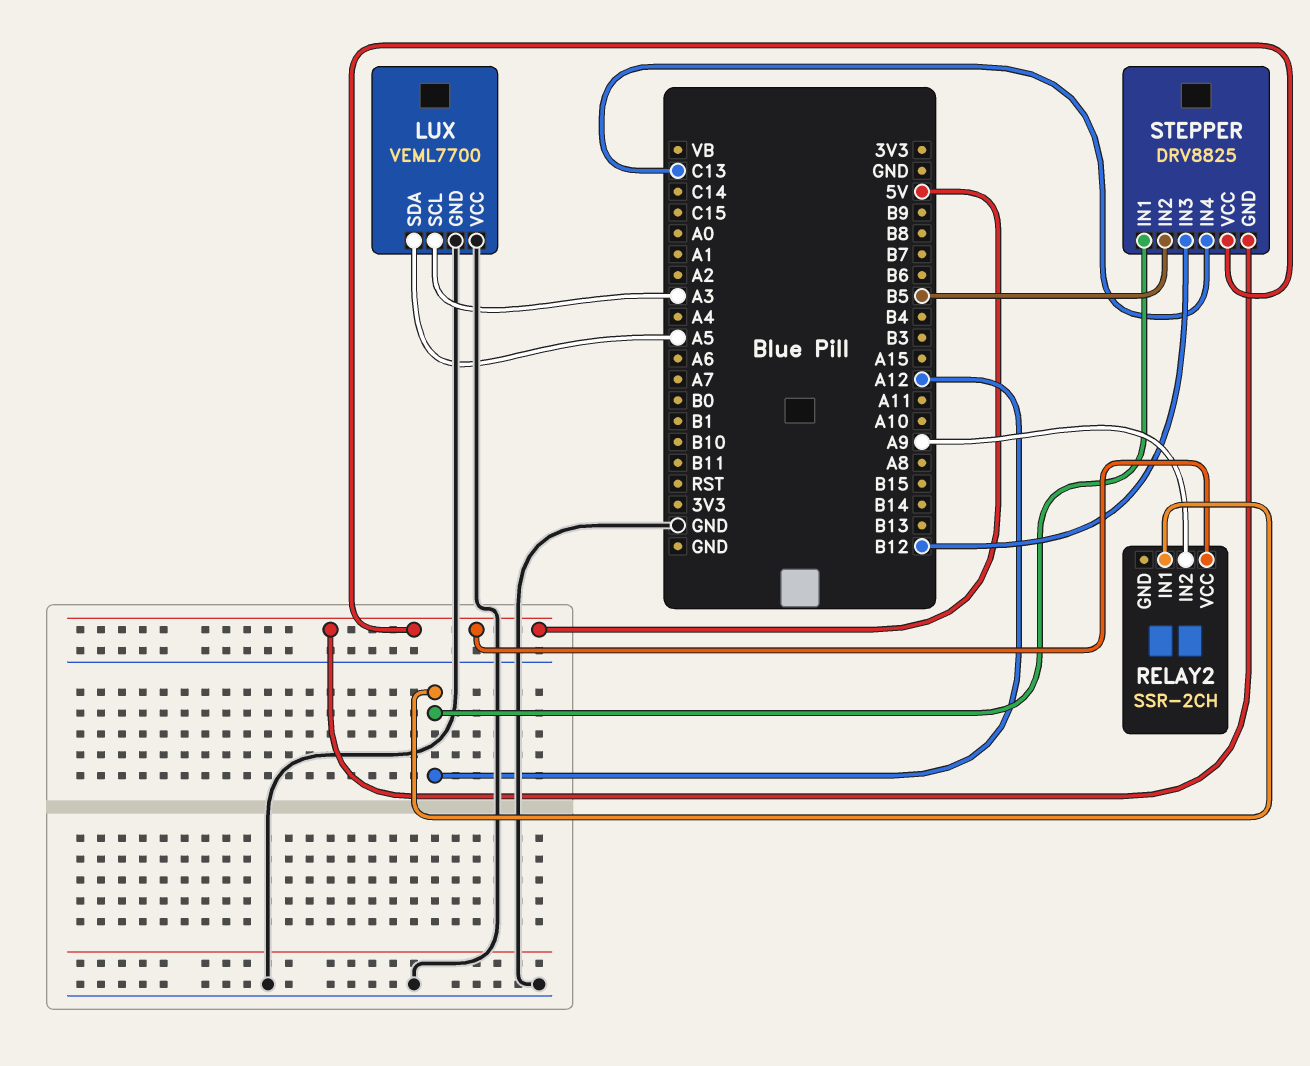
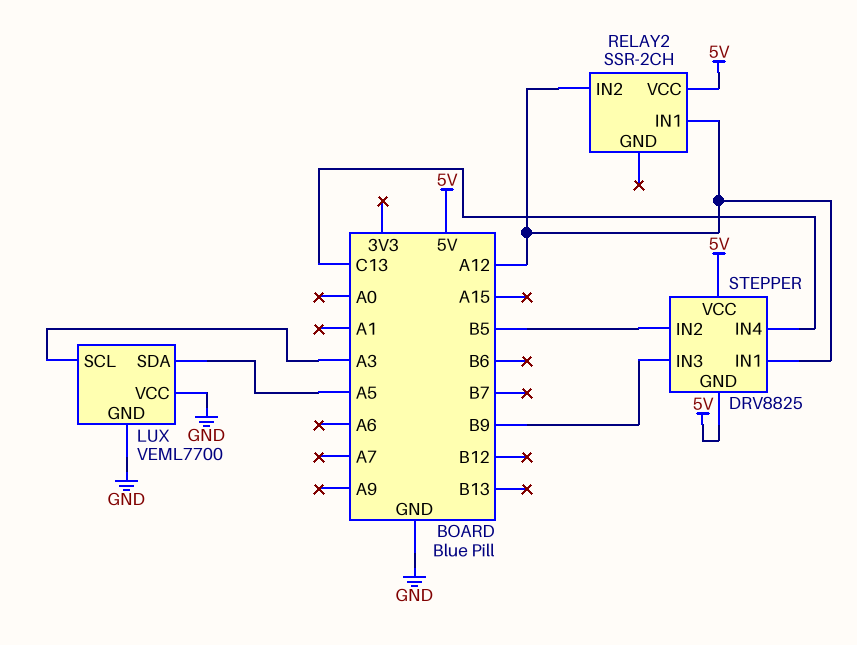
RELAY2 pin IN2: A9 -> A12
STEPPER pin IN3: B12 -> B9

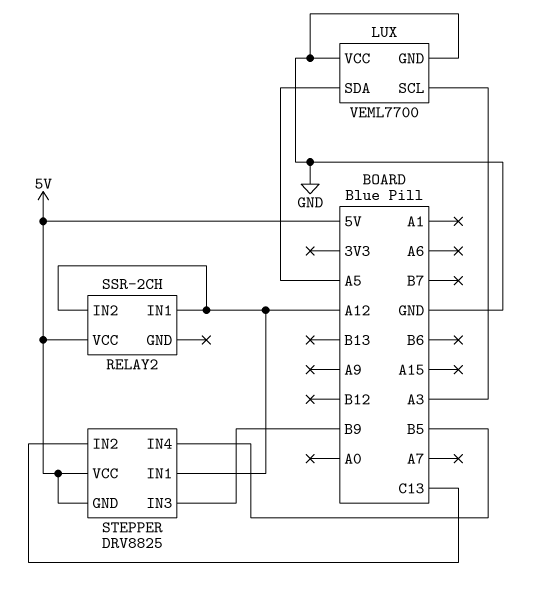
STEPPER pin IN2: B5 -> C13
STEPPER pin IN4: C13 -> B5

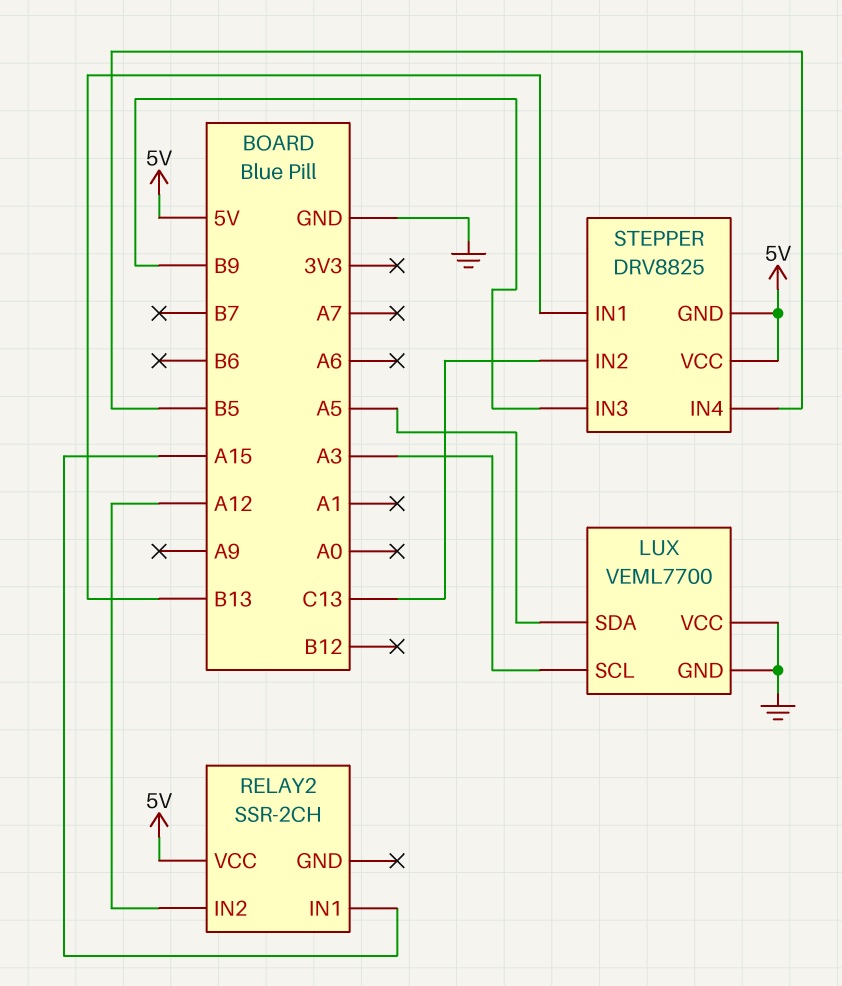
RELAY2 pin IN1: A12 -> A15
STEPPER pin IN1: A12 -> B13

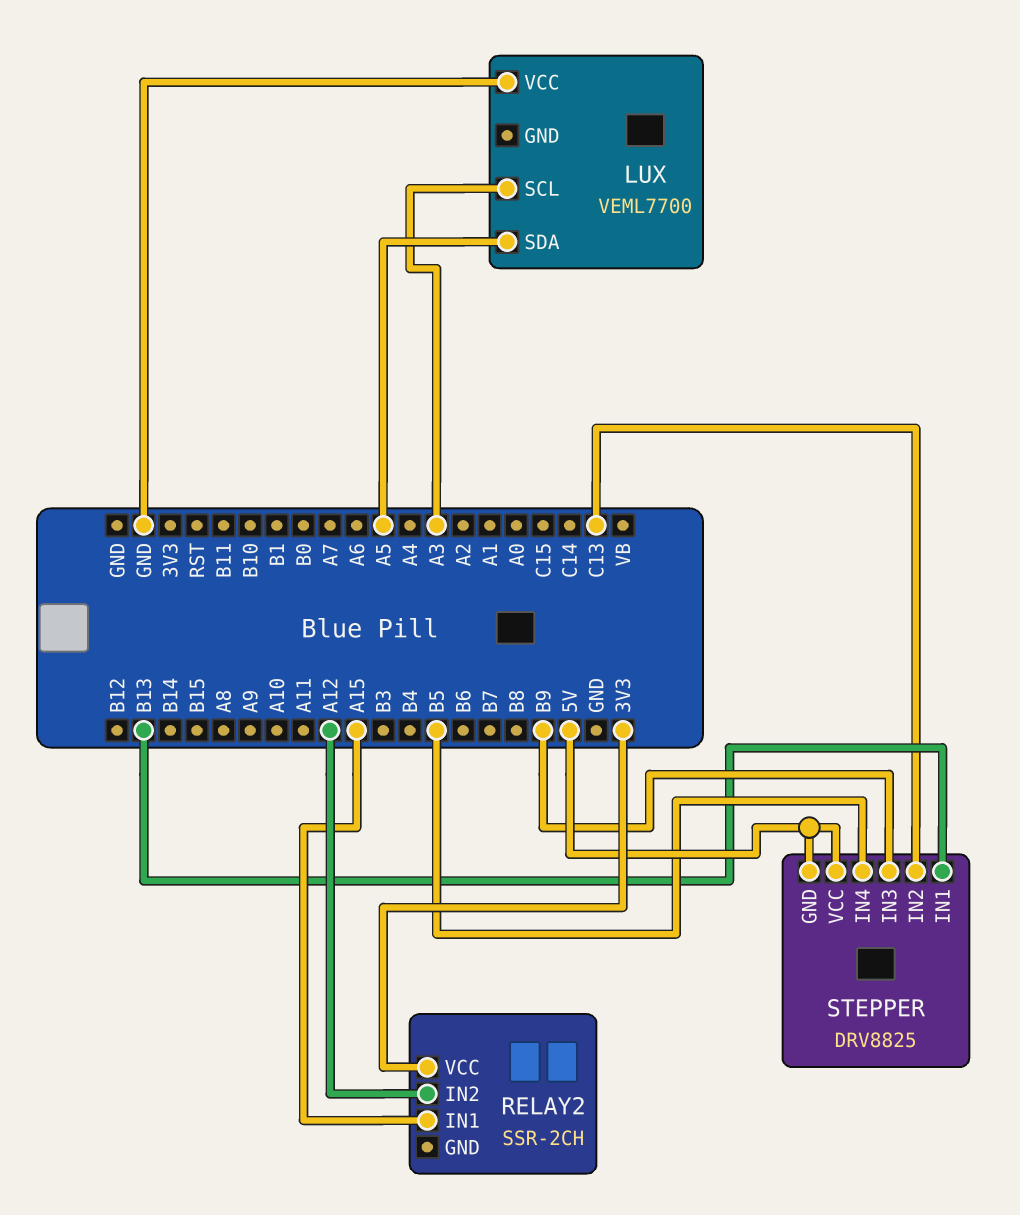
LUX pin GND: GND -> none
RELAY2 pin VCC: 5V -> 3V3

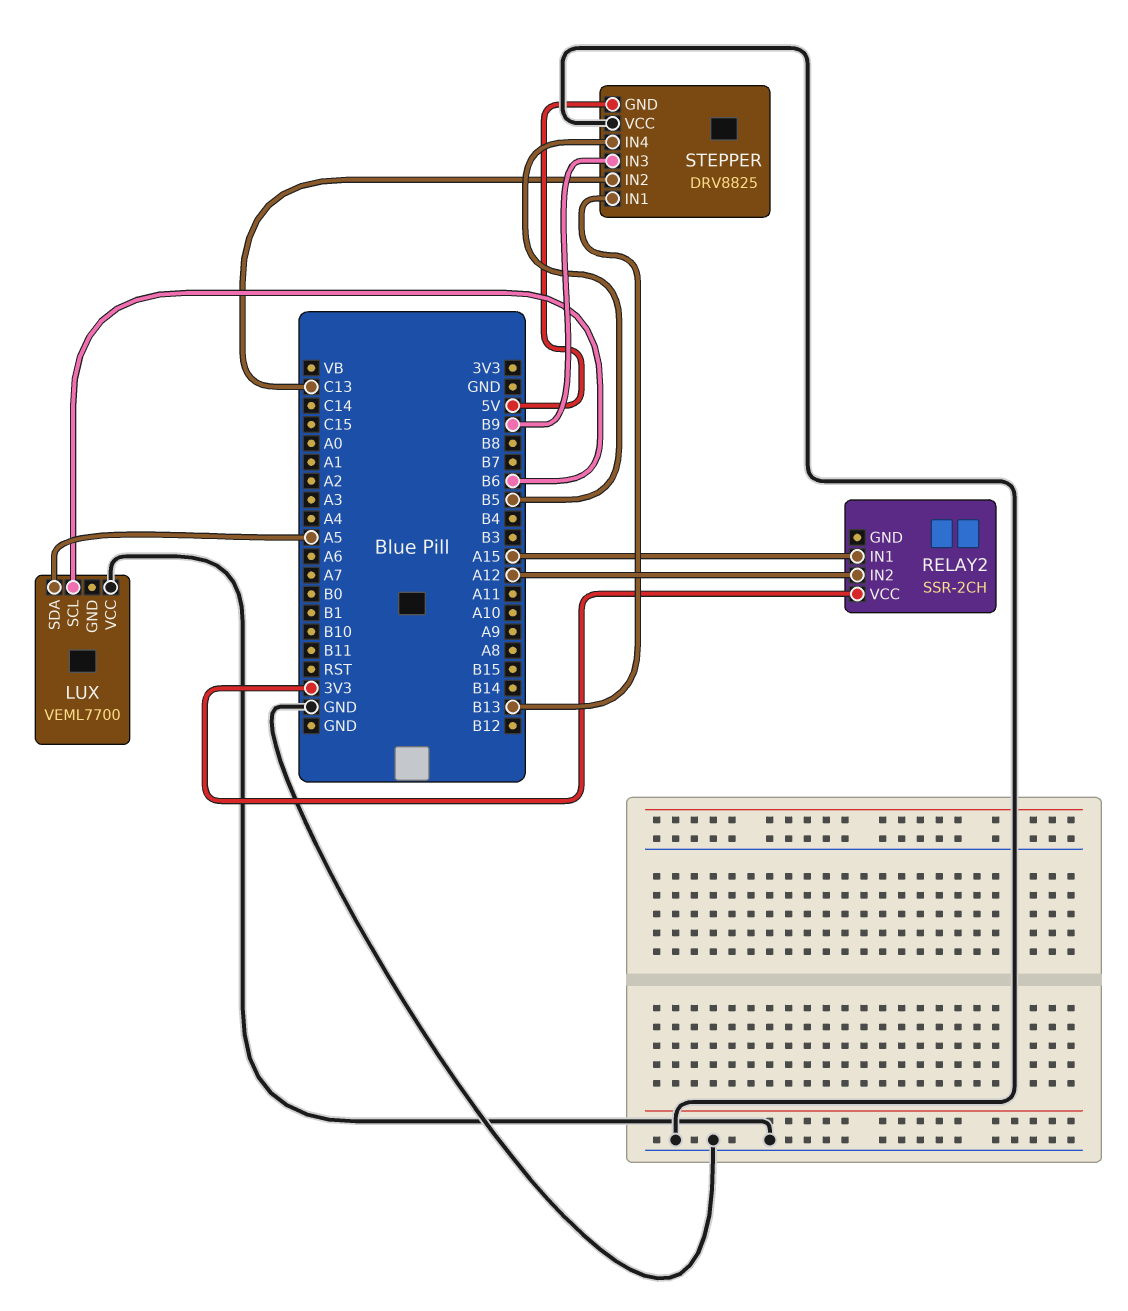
LUX pin SCL: A3 -> B6
STEPPER pin VCC: 5V -> GND

